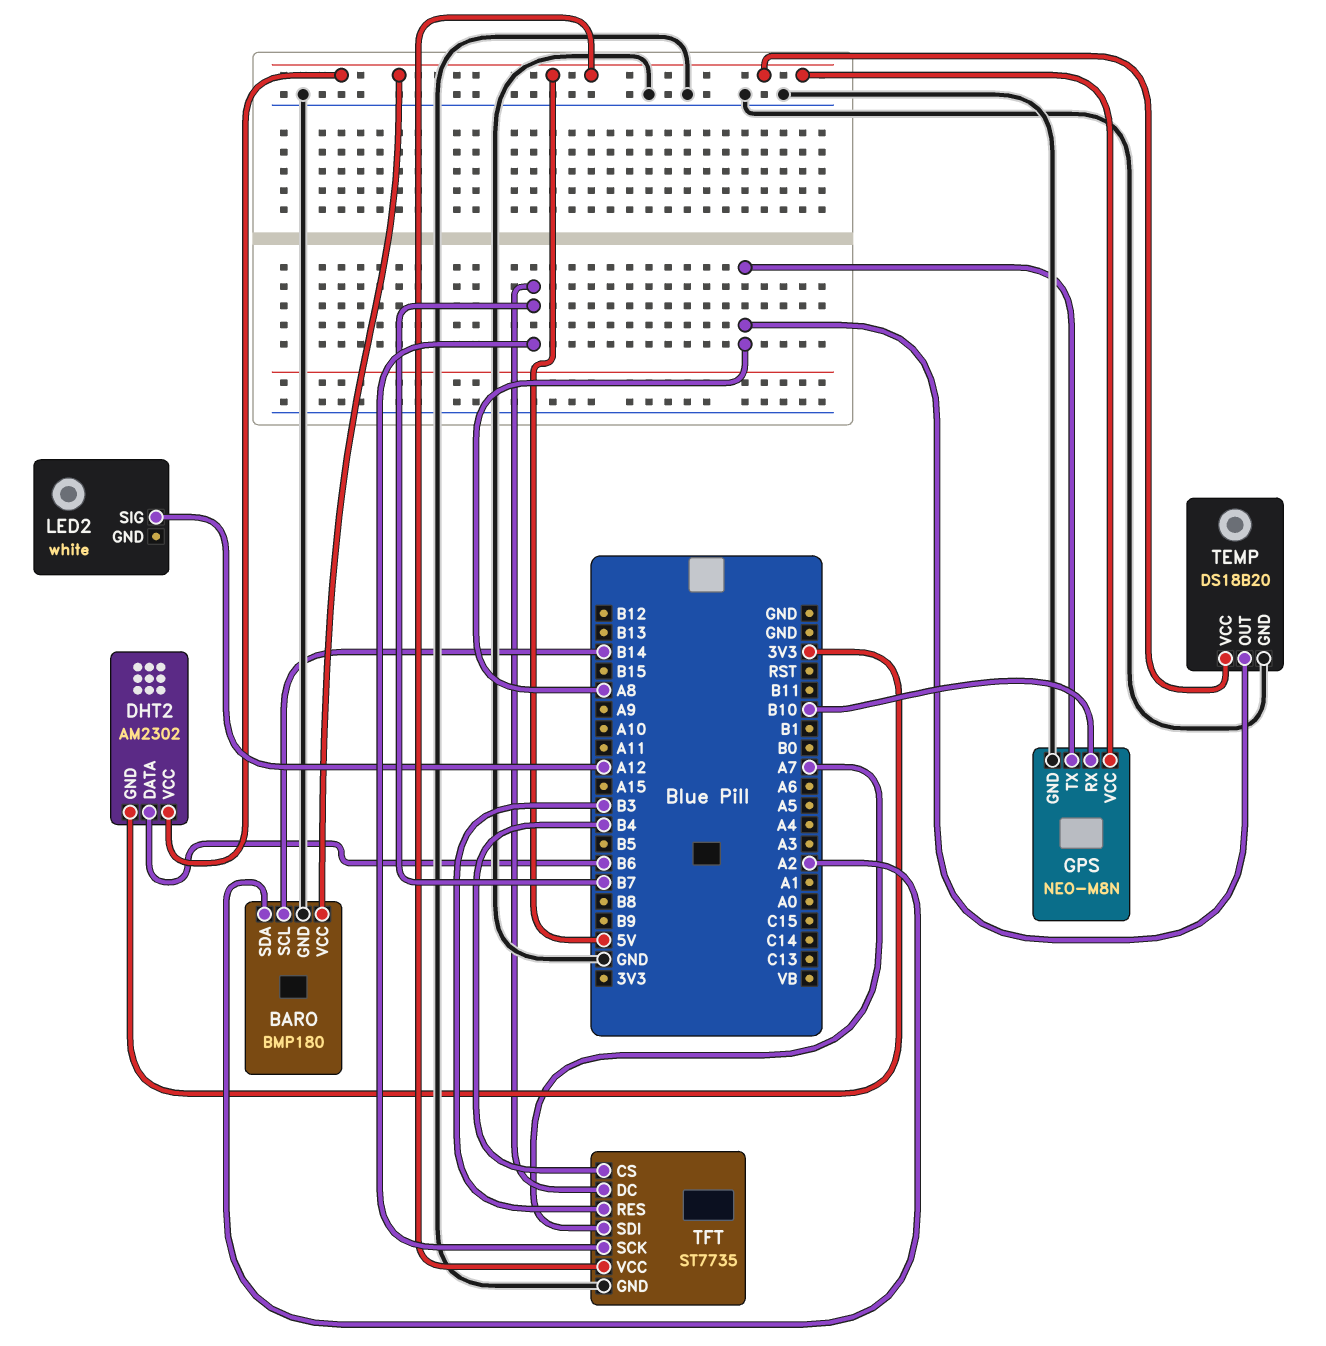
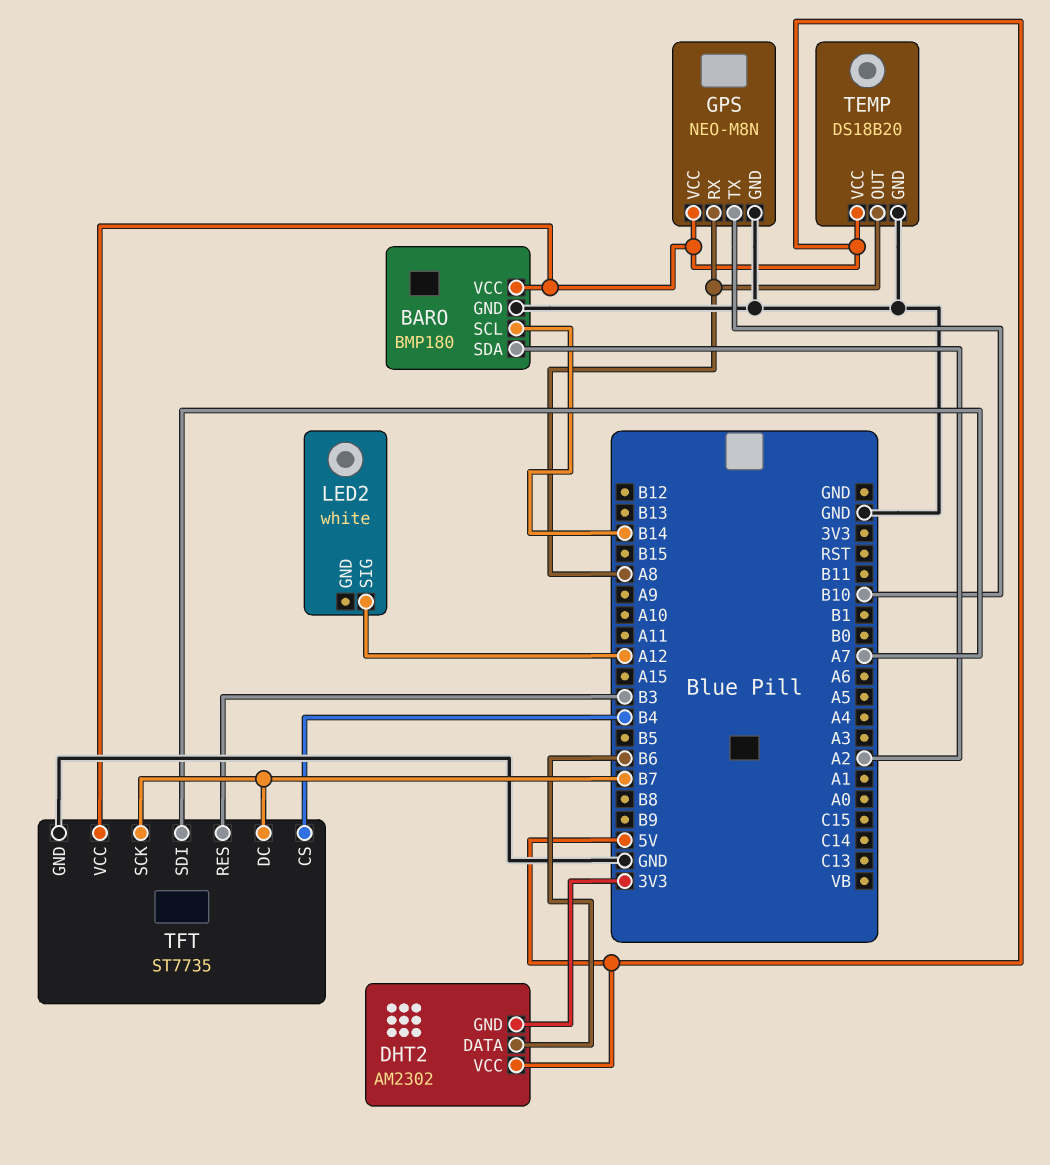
GPS pin RX: B10 -> A8
GPS pin TX: A8 -> B10

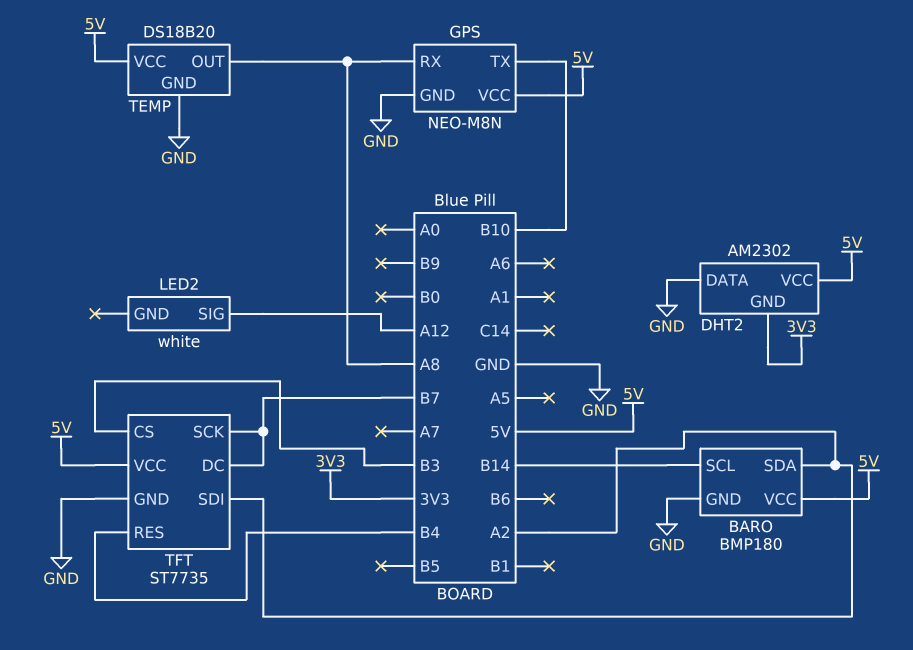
DHT2 pin DATA: B6 -> GND
TFT pin CS: B4 -> B3
TFT pin RES: B3 -> B4
TFT pin SDI: A7 -> A2

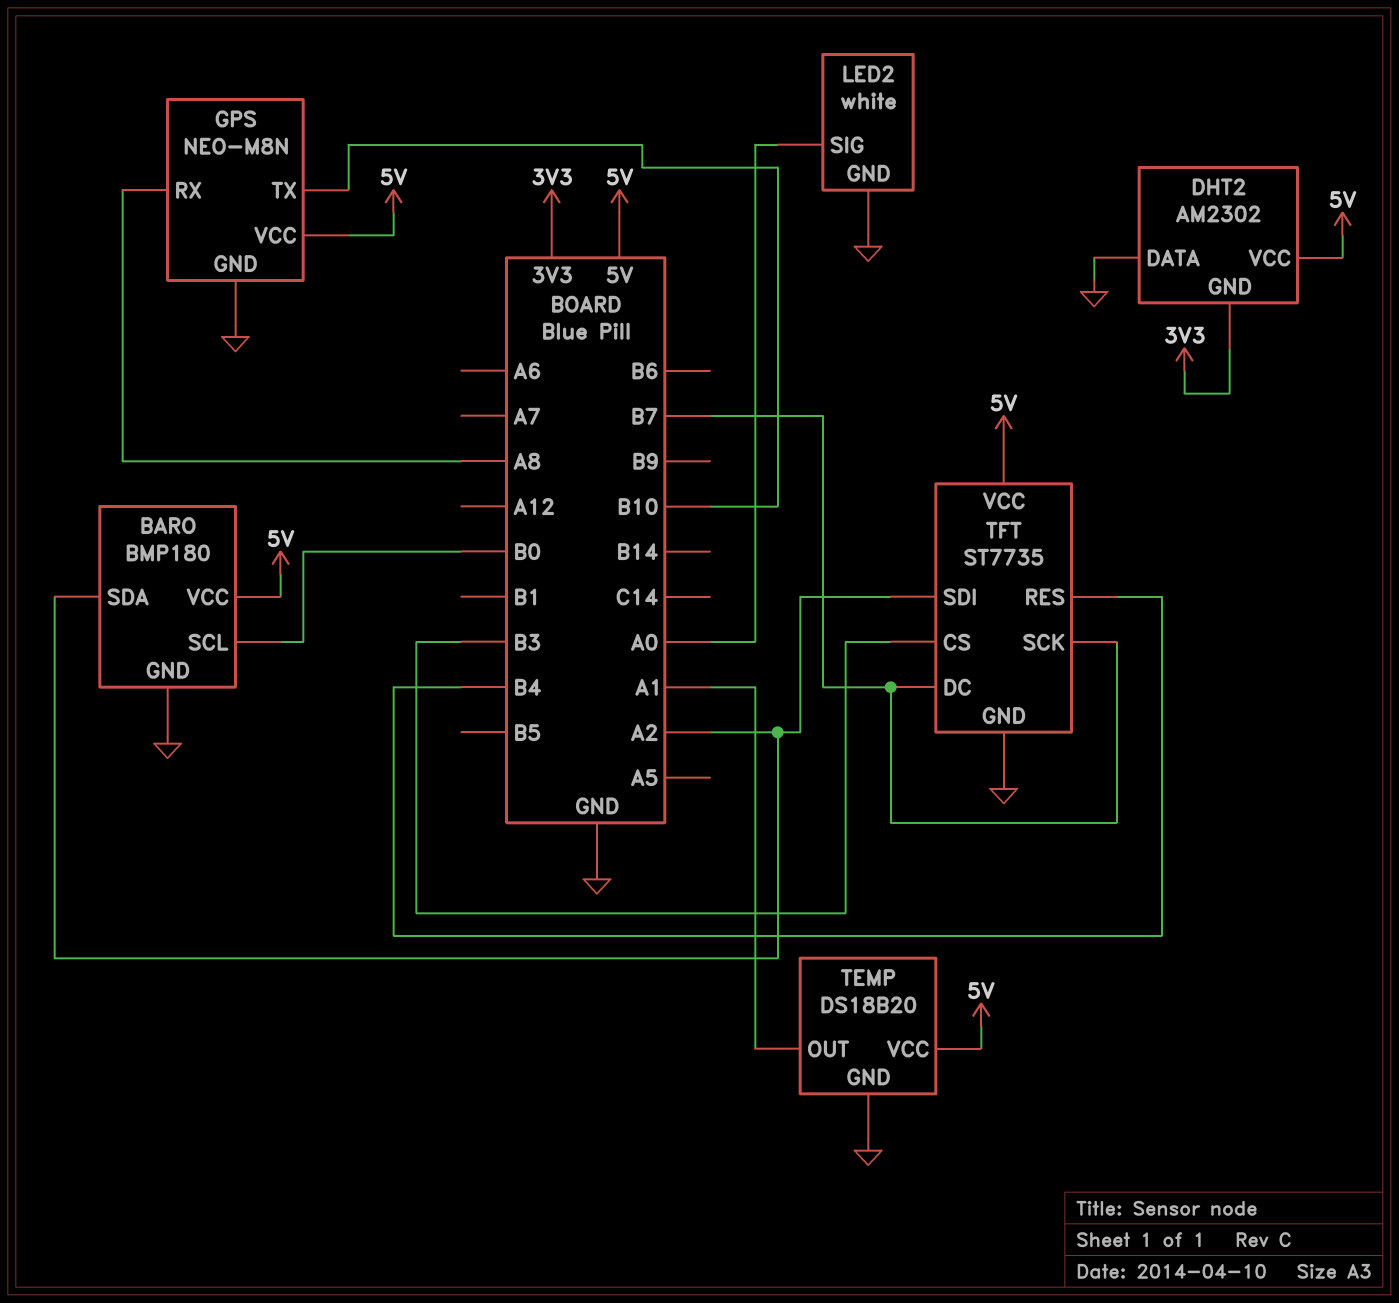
BARO pin SCL: B14 -> B0
LED2 pin GND: none -> GND
LED2 pin SIG: A12 -> A0
TEMP pin OUT: A8 -> A1

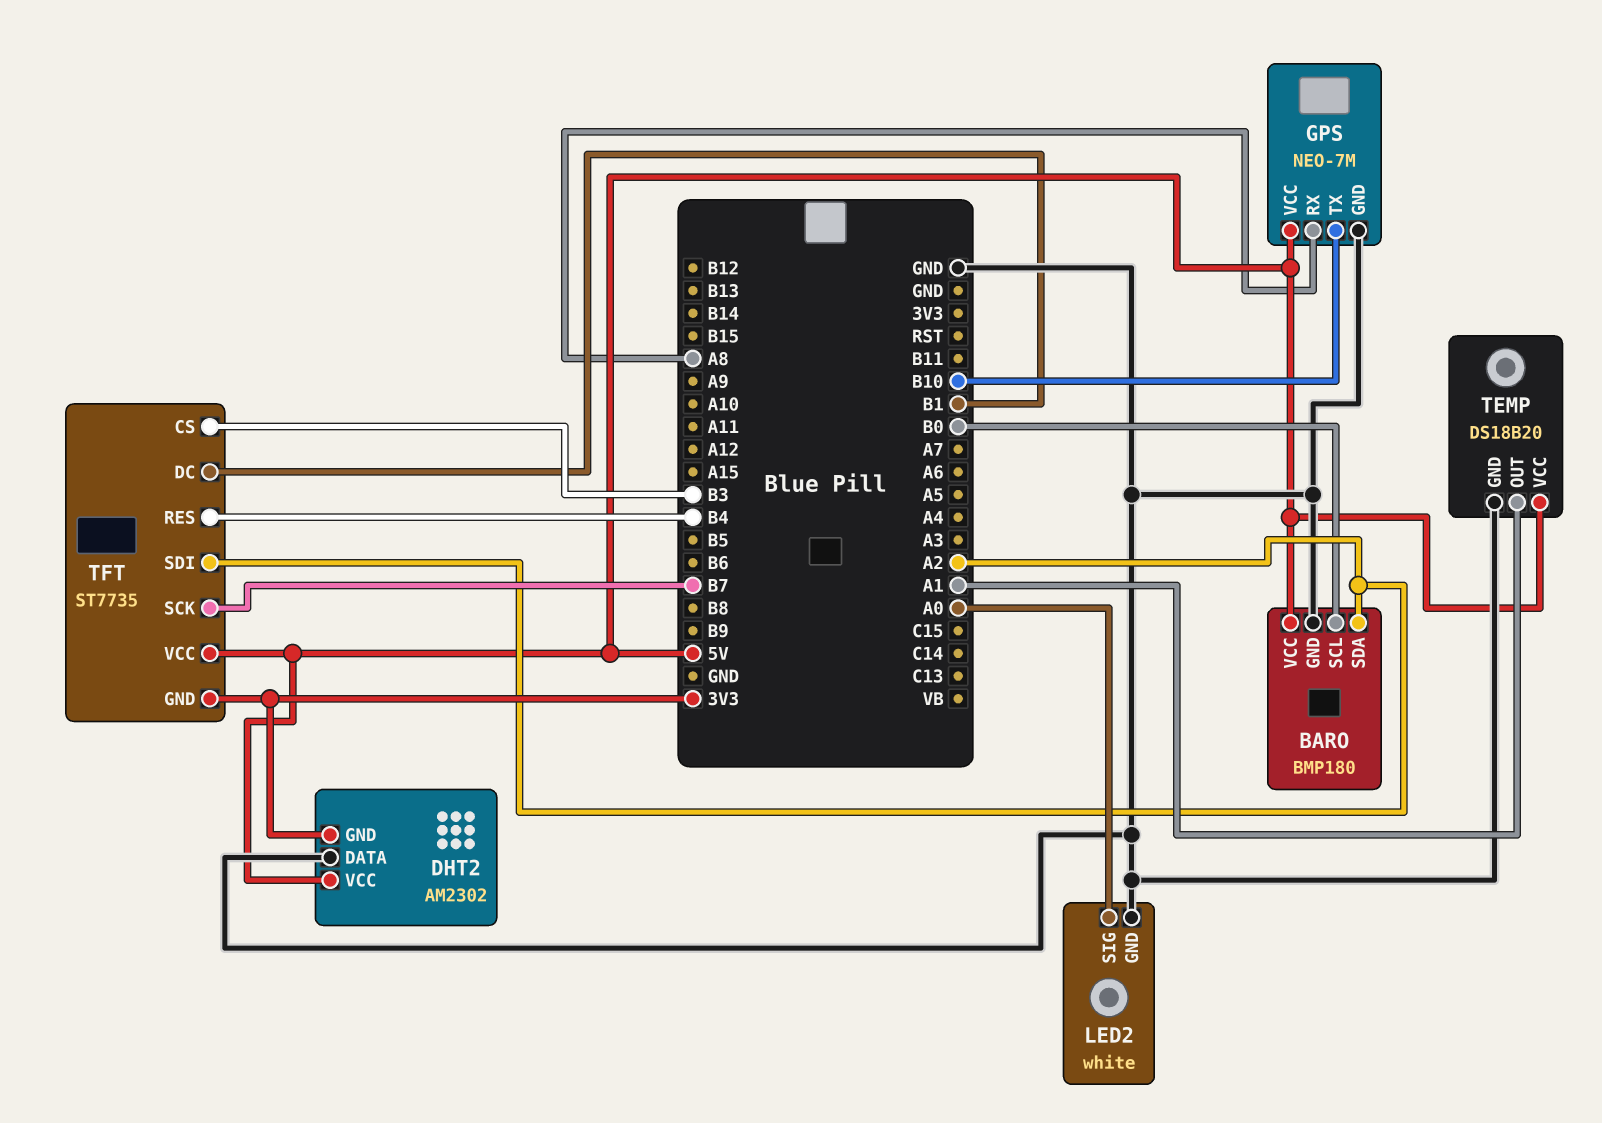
GPS: NEO-M8N -> NEO-7M
TFT pin DC: B7 -> B1
TFT pin GND: GND -> 3V3

